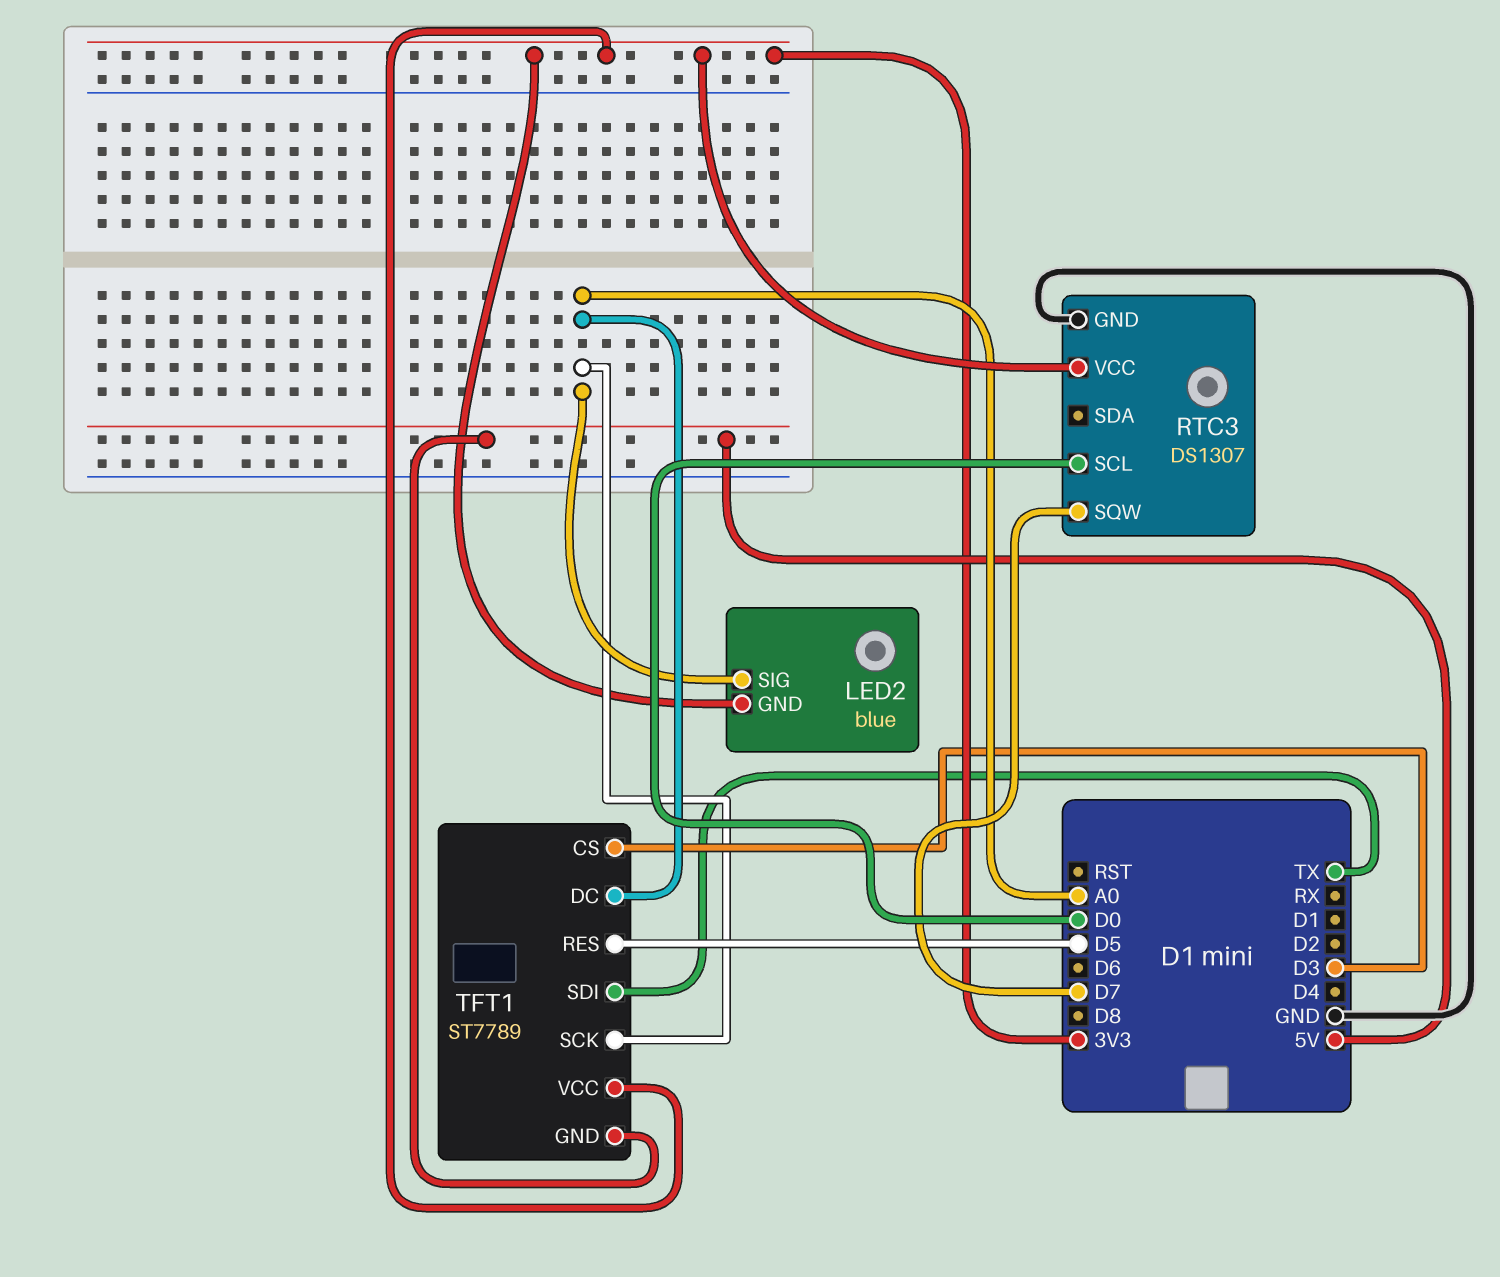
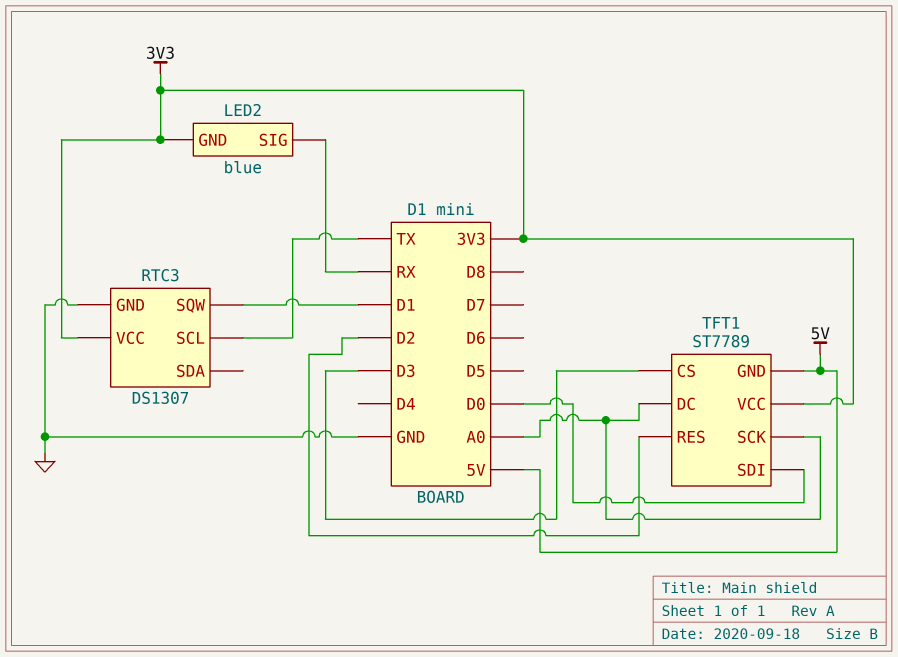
LED2 pin SIG: A0 -> RX
RTC3 pin SCL: D0 -> TX
RTC3 pin SQW: D7 -> D1
TFT1 pin RES: D5 -> D2
TFT1 pin SDI: TX -> D0

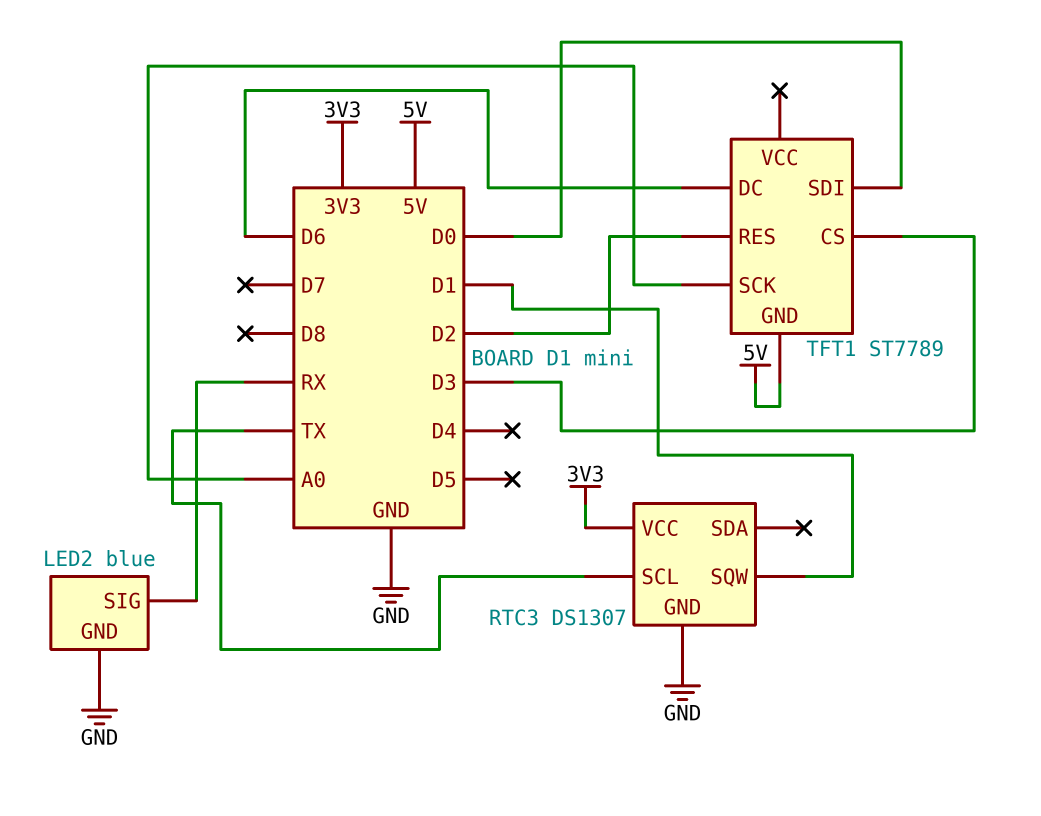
LED2 pin GND: 3V3 -> GND
TFT1 pin DC: A0 -> D6
TFT1 pin VCC: 3V3 -> none

